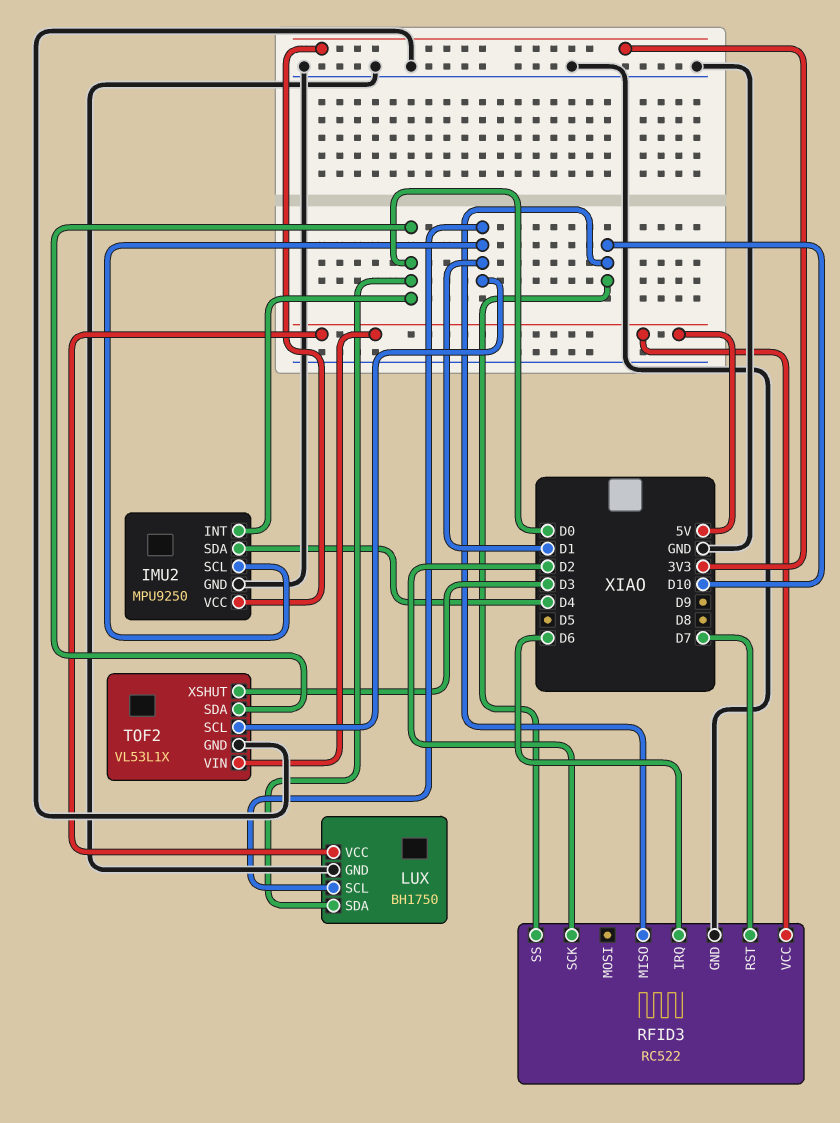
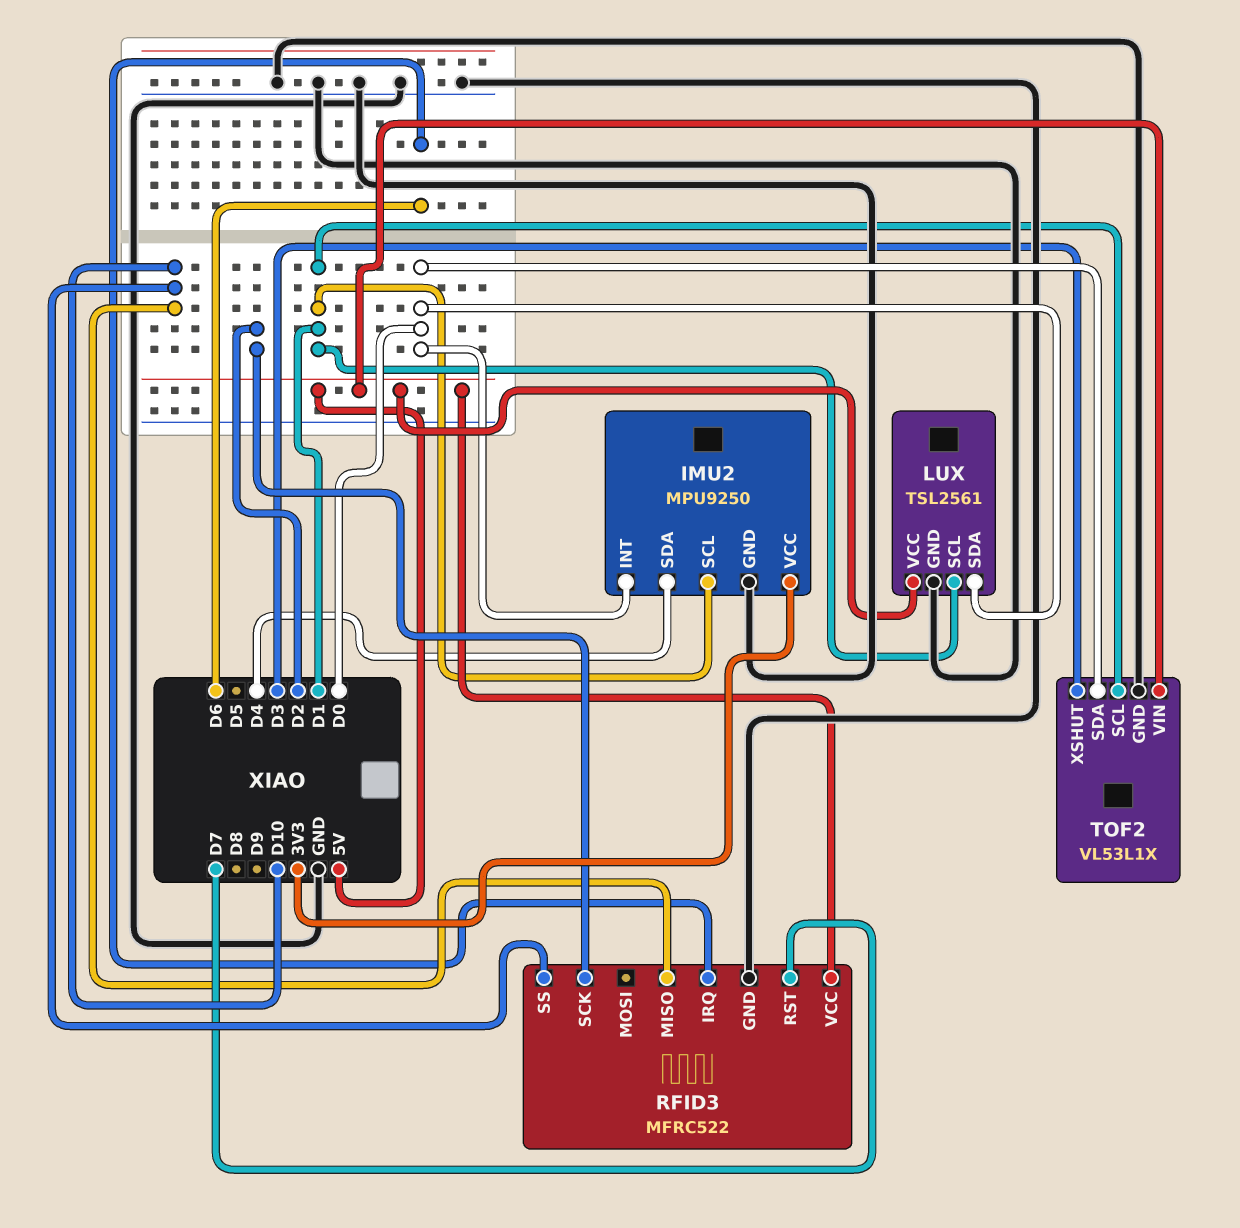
LUX: BH1750 -> TSL2561
RFID3: RC522 -> MFRC522

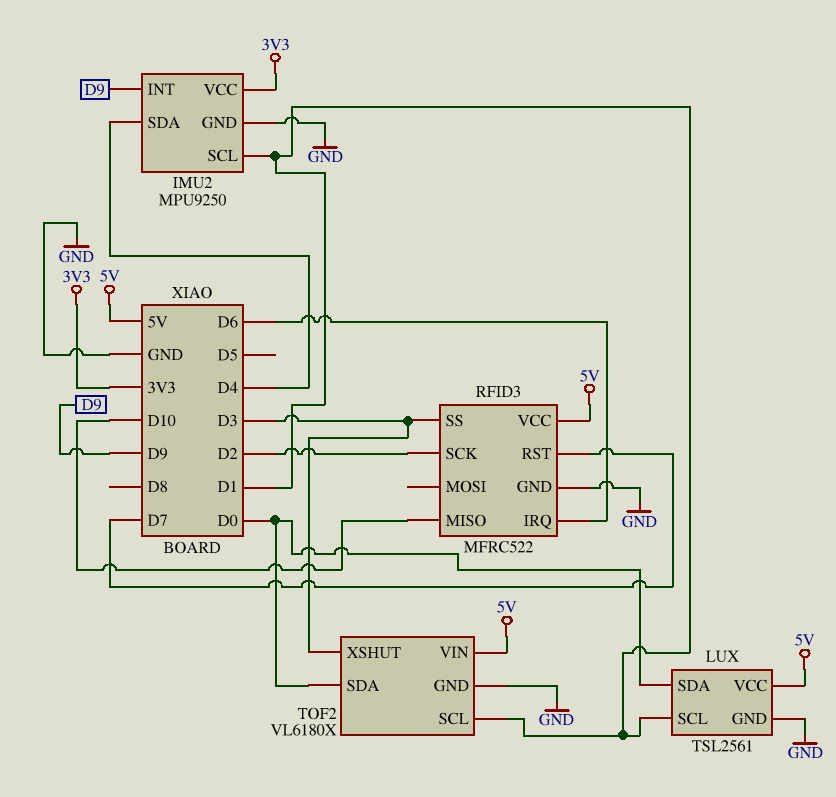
IMU2 pin INT: D0 -> D9
RFID3 pin SS: D10 -> D3
TOF2: VL53L1X -> VL6180X

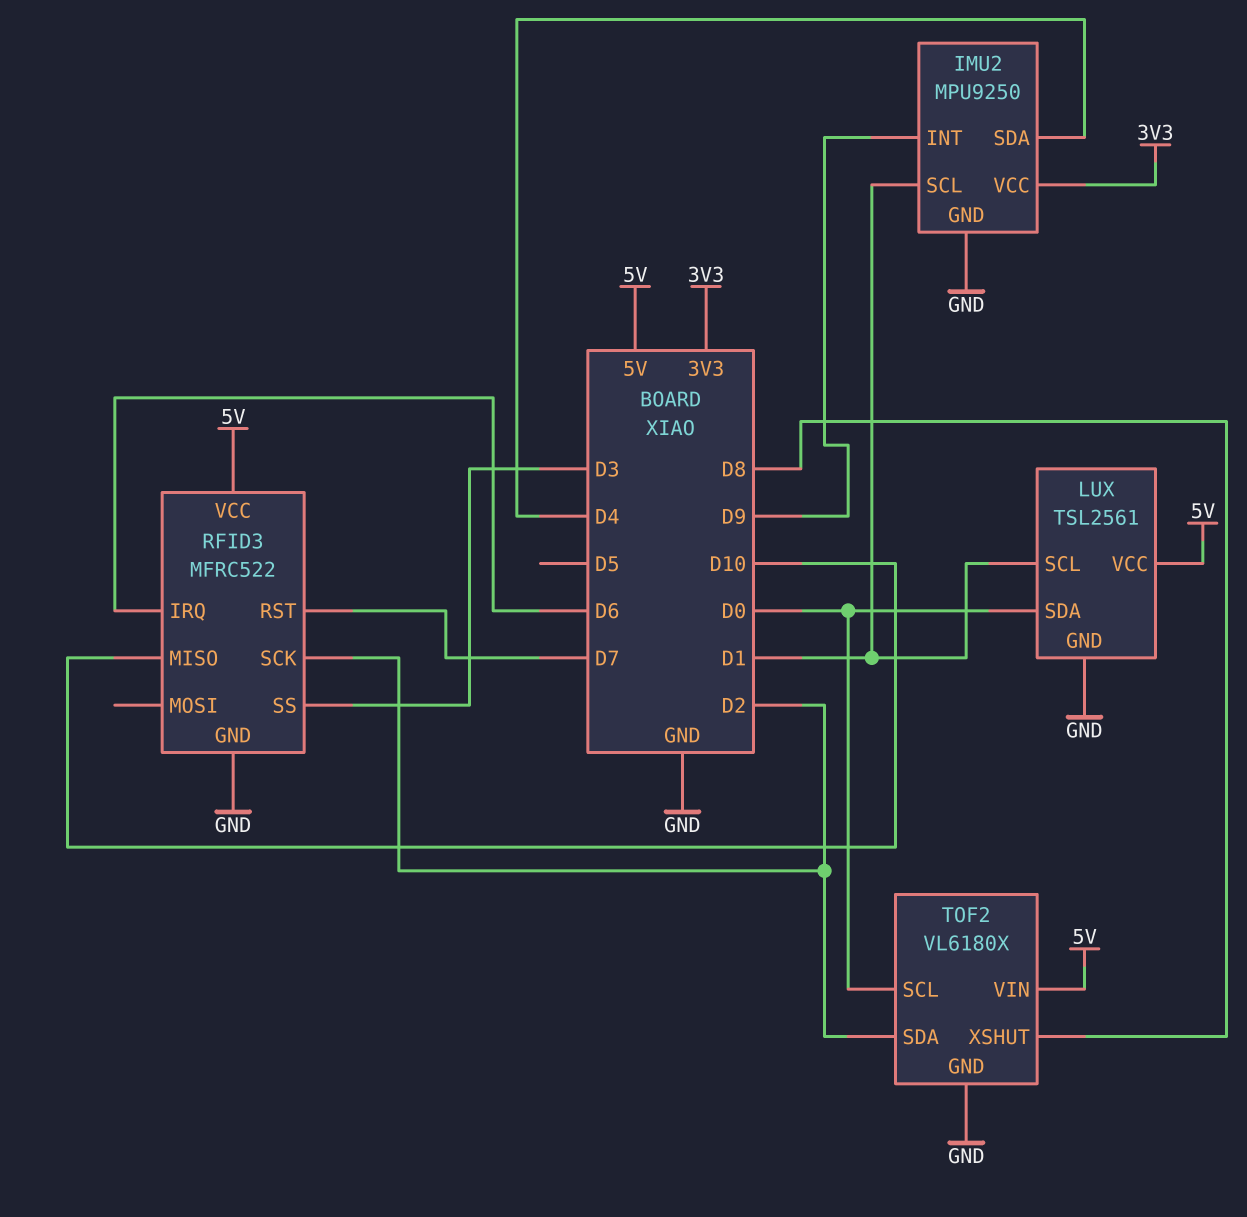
TOF2 pin SCL: D1 -> D0
TOF2 pin SDA: D0 -> D2
TOF2 pin XSHUT: D3 -> D8

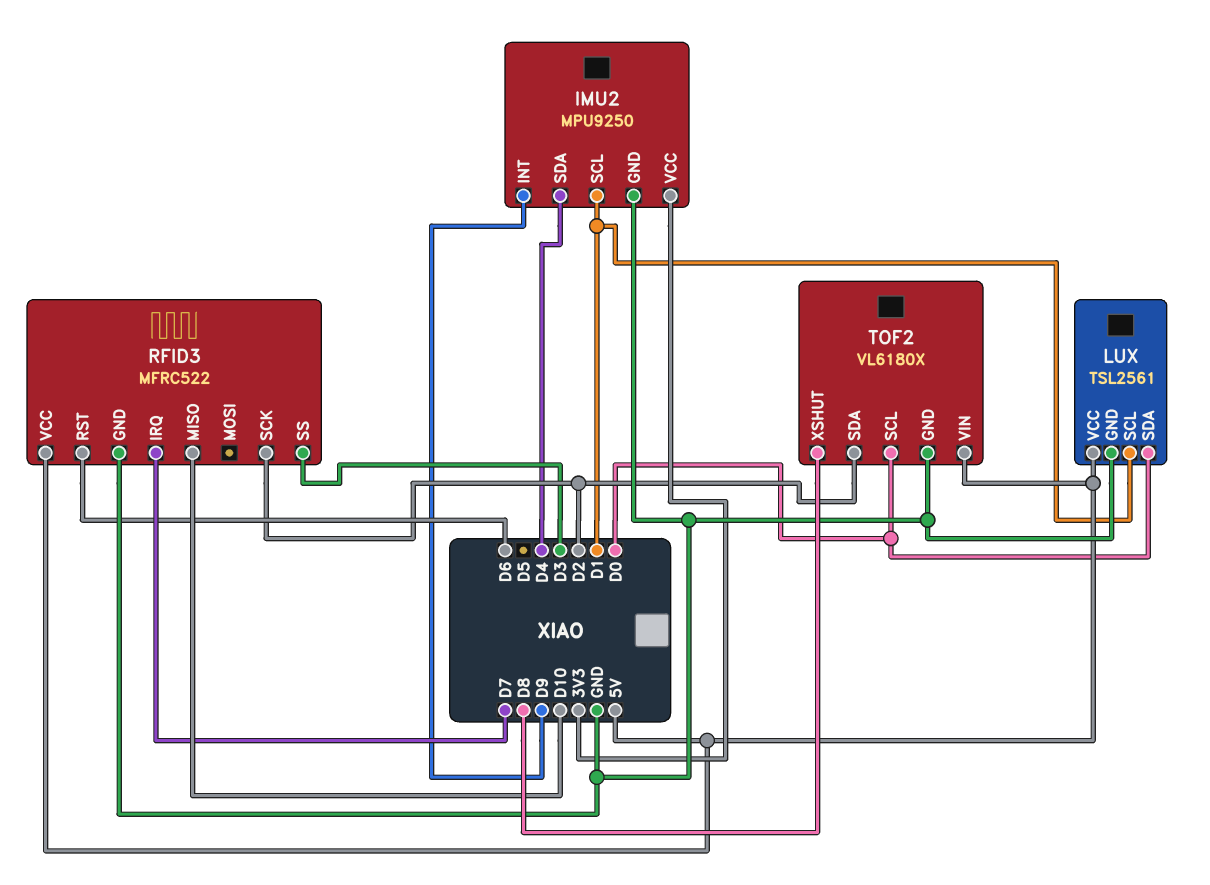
RFID3 pin IRQ: D6 -> D7
RFID3 pin RST: D7 -> D6

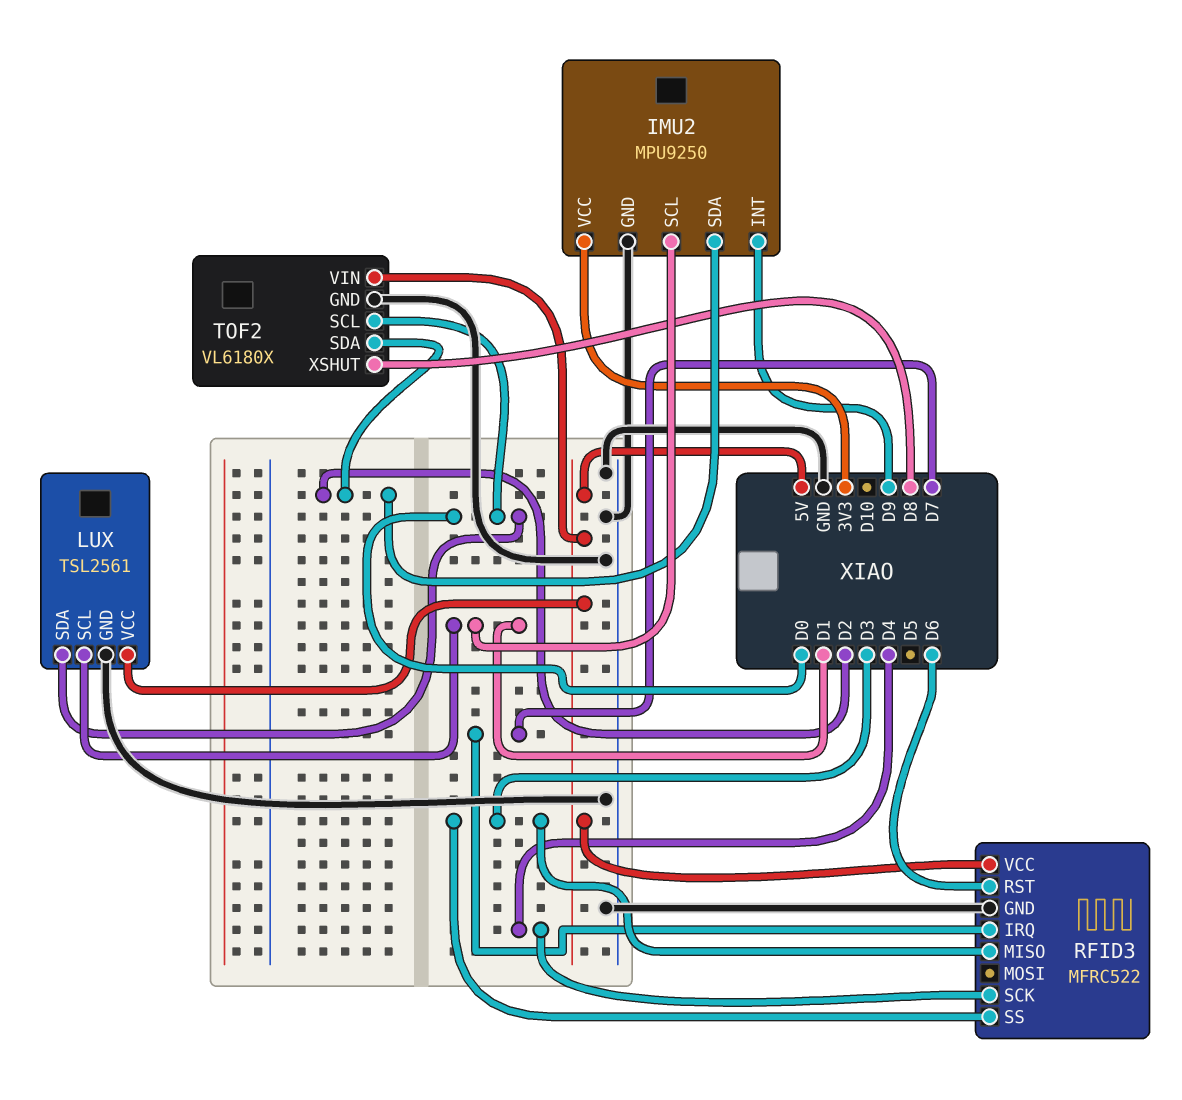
IMU2 pin SDA: D4 -> D2
RFID3 pin MISO: D10 -> D3
RFID3 pin SCK: D2 -> D4

